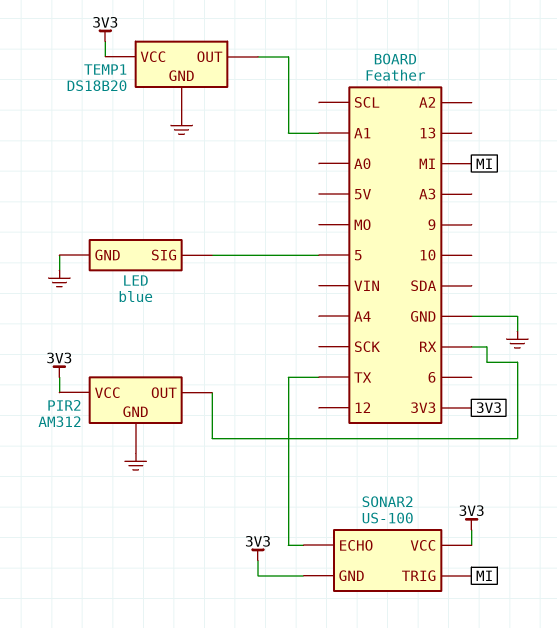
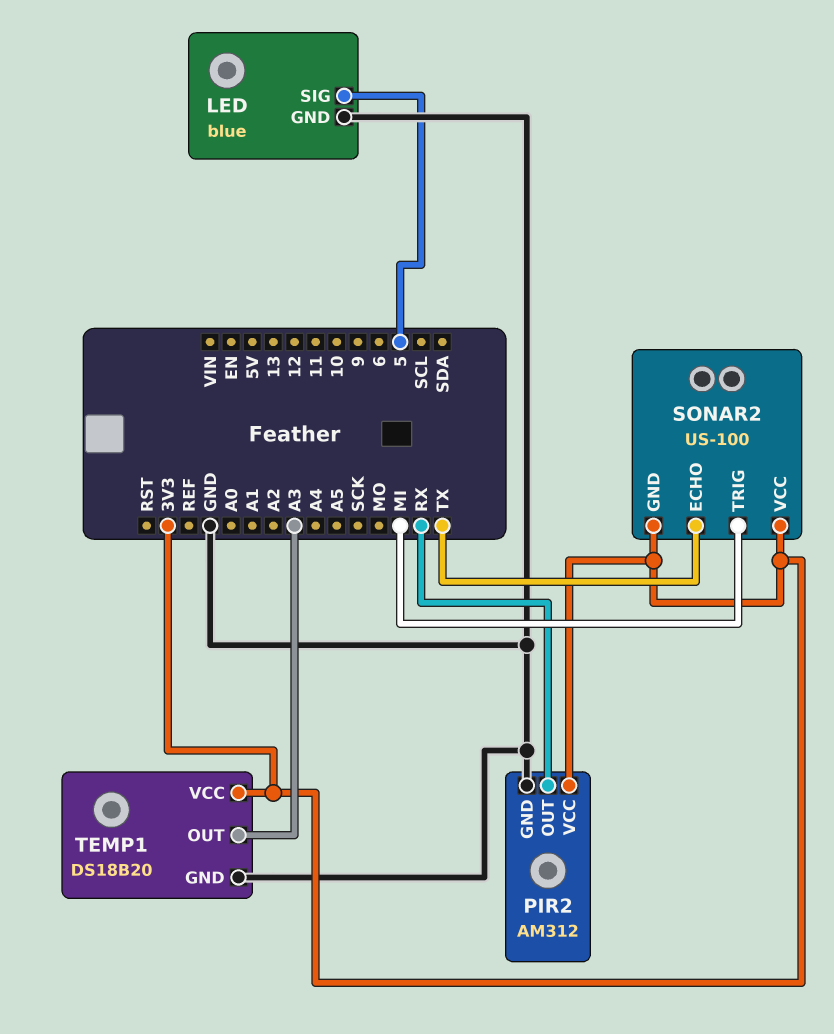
TEMP1 pin OUT: A1 -> A3

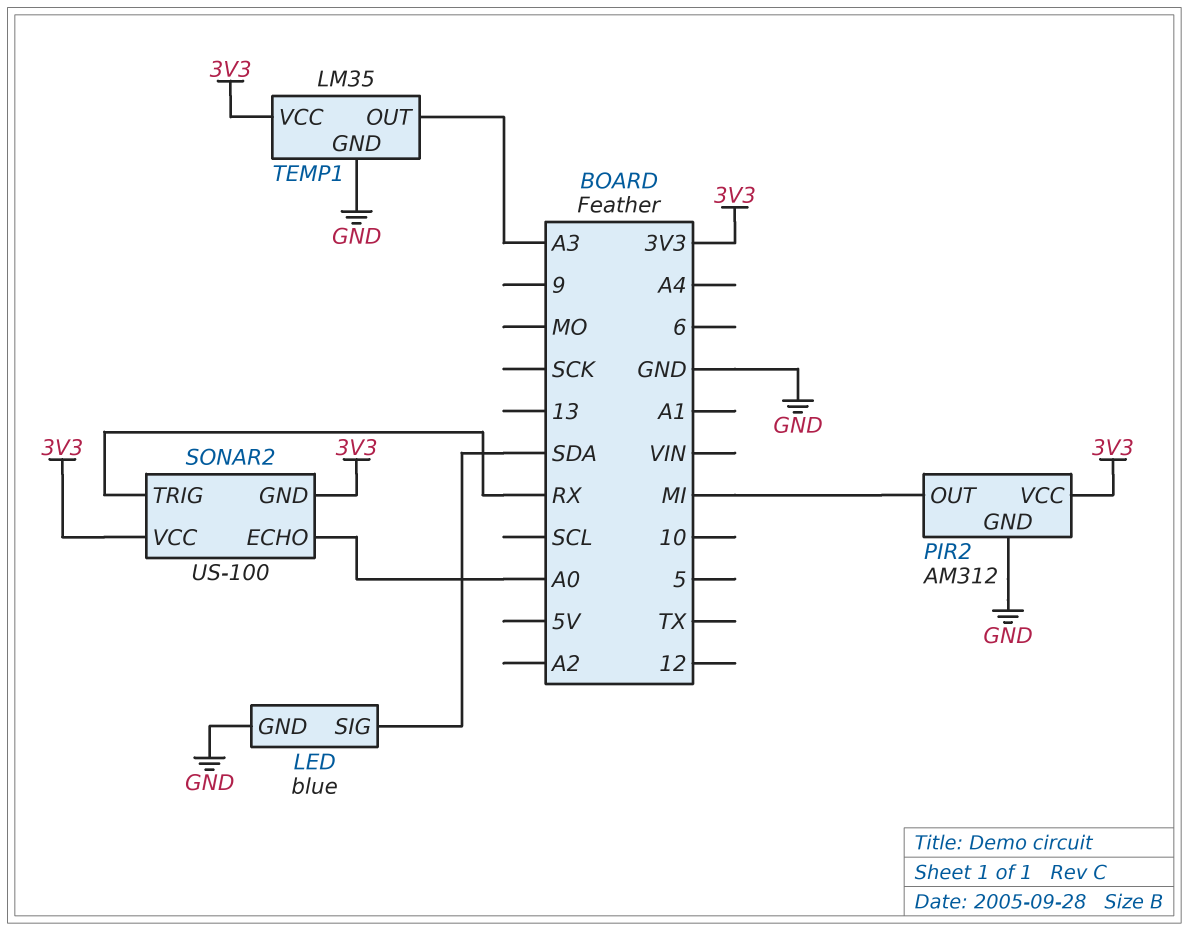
LED pin SIG: 5 -> SDA
PIR2 pin OUT: RX -> MI
SONAR2 pin ECHO: TX -> A0
SONAR2 pin TRIG: MI -> RX
TEMP1: DS18B20 -> LM35

